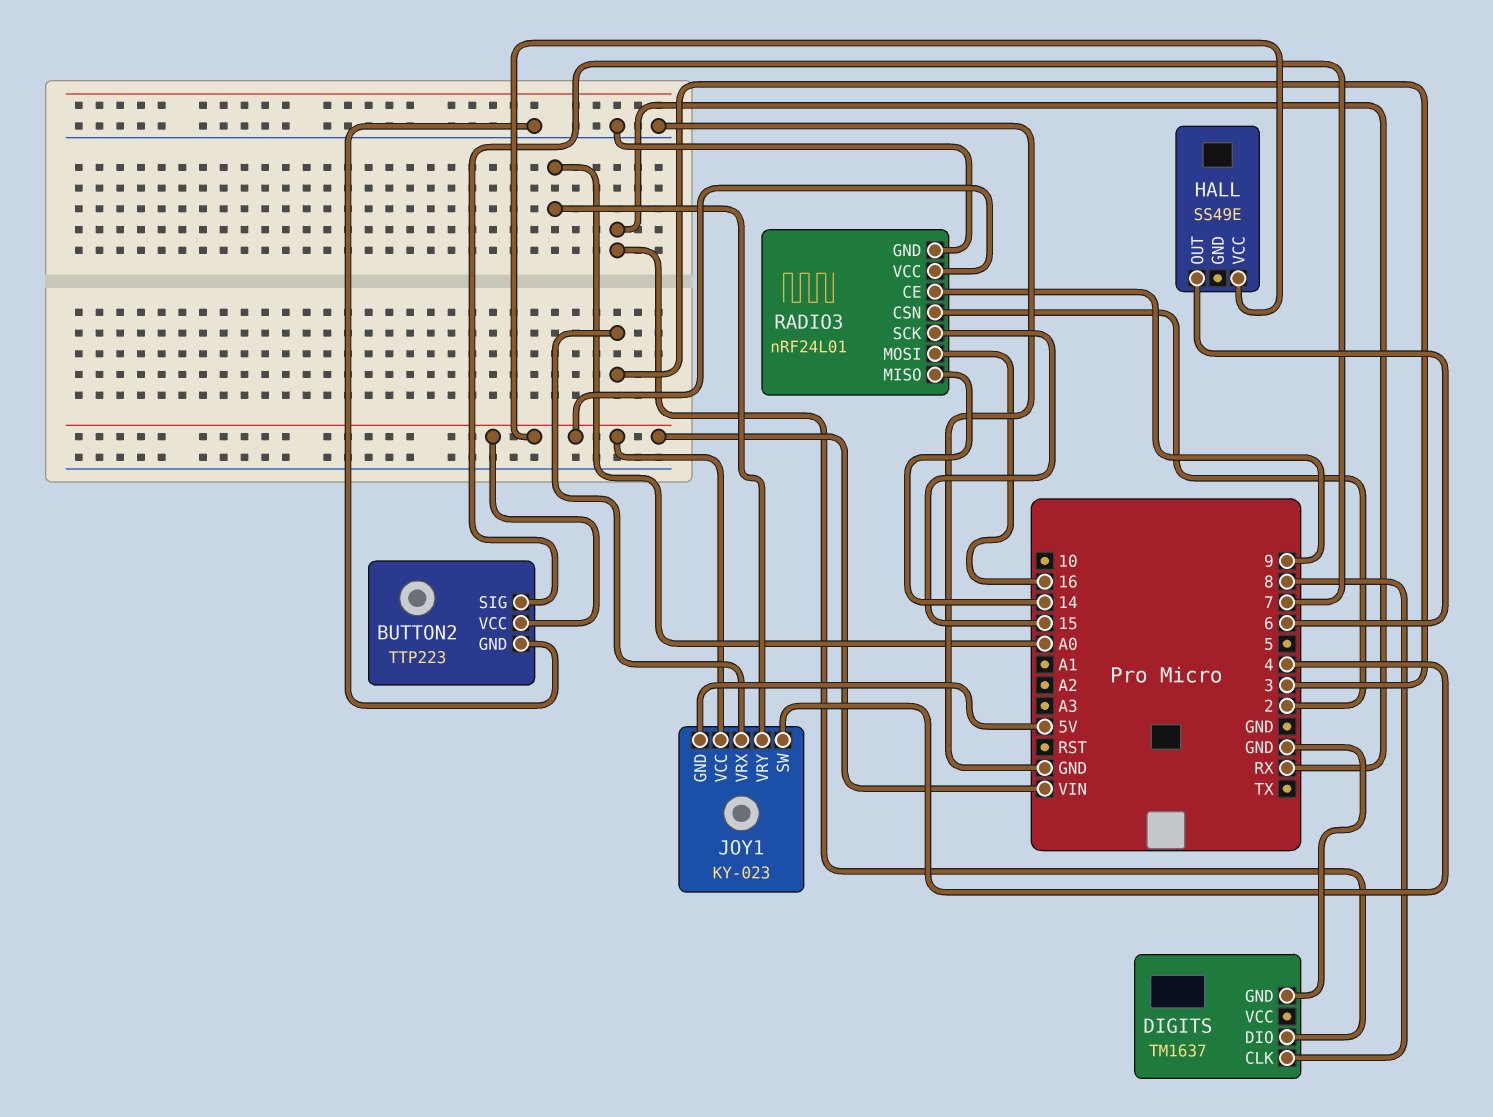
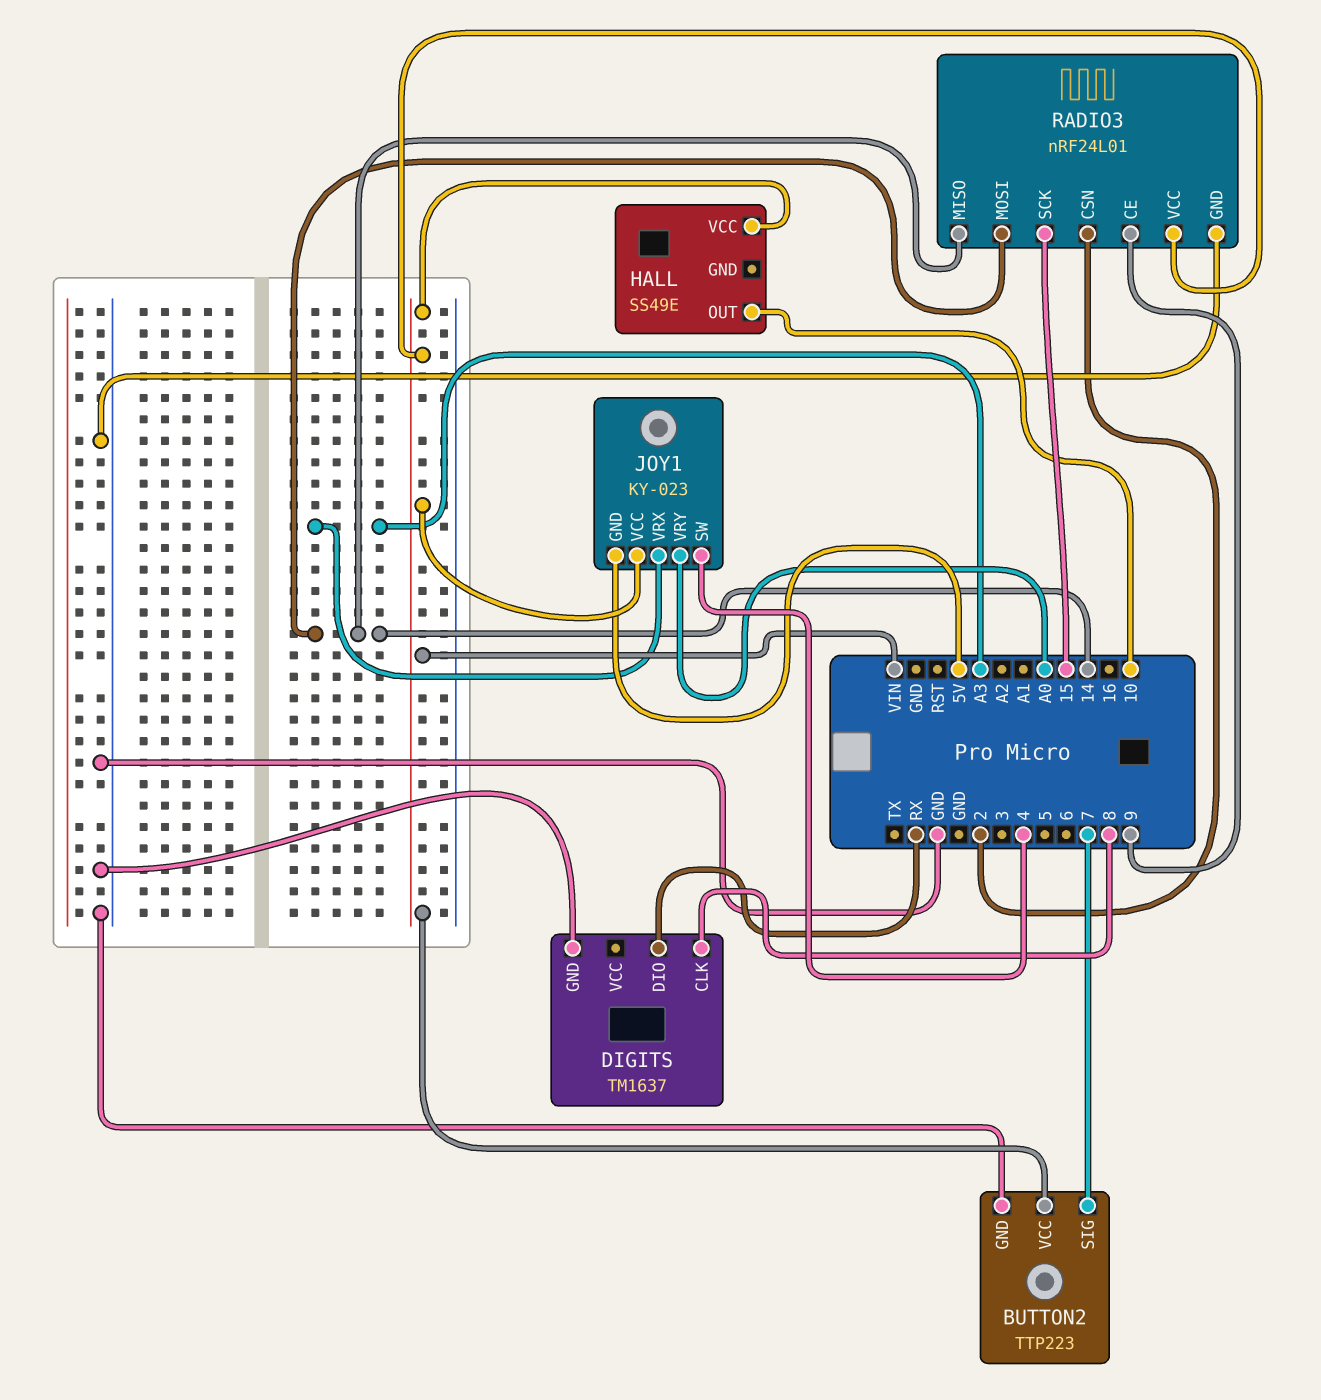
HALL pin OUT: 6 -> 10
JOY1 pin VRX: 3 -> A3
RADIO3 pin MOSI: 16 -> 14

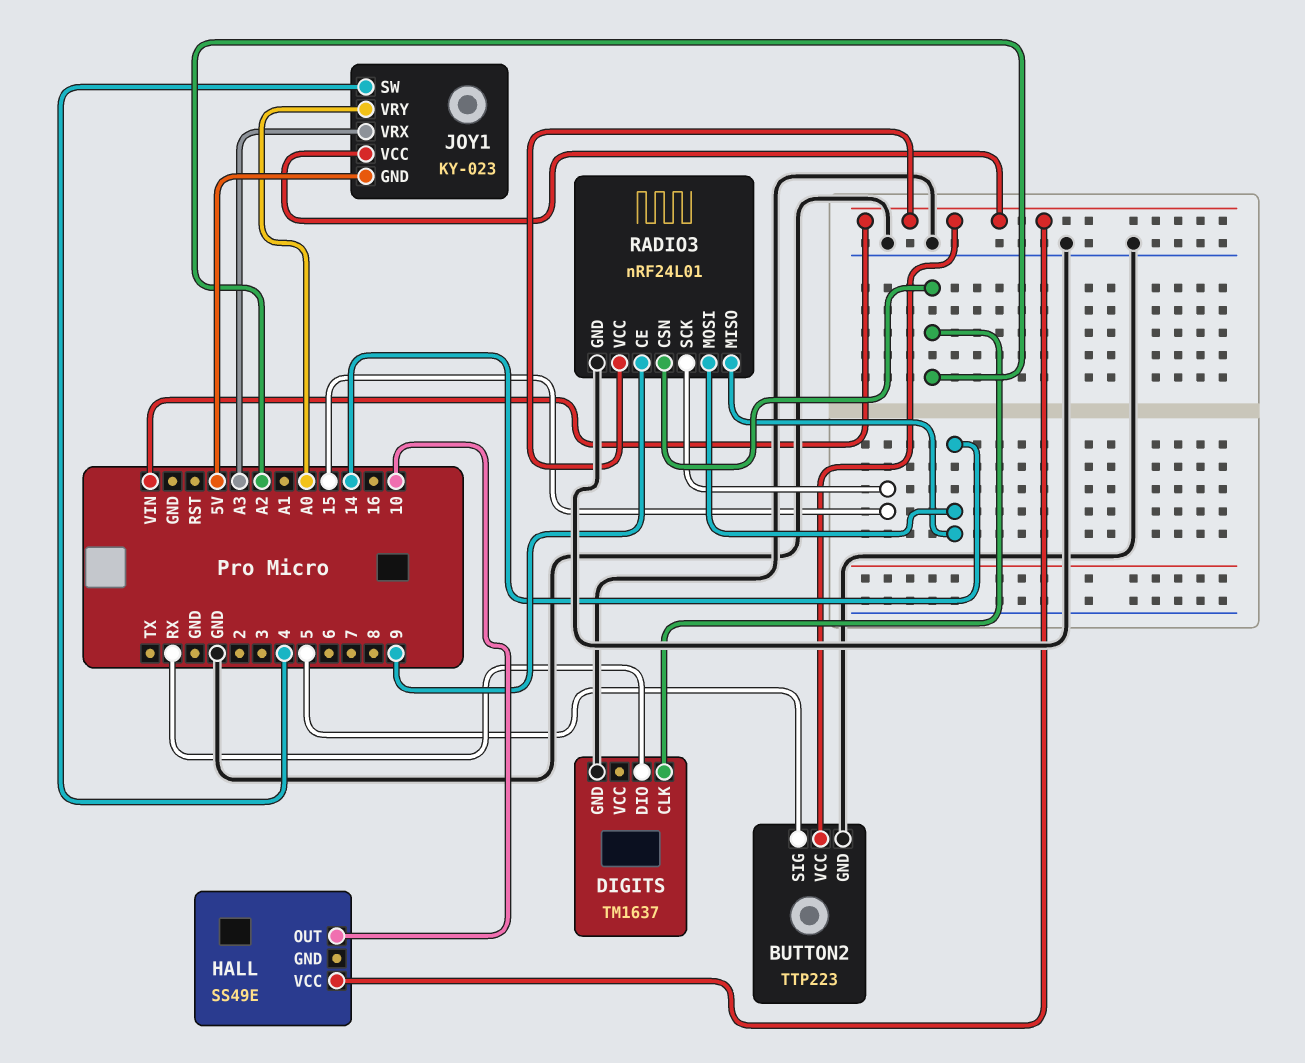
BUTTON2 pin SIG: 7 -> 5
DIGITS pin CLK: 8 -> A2
RADIO3 pin CSN: 2 -> A2

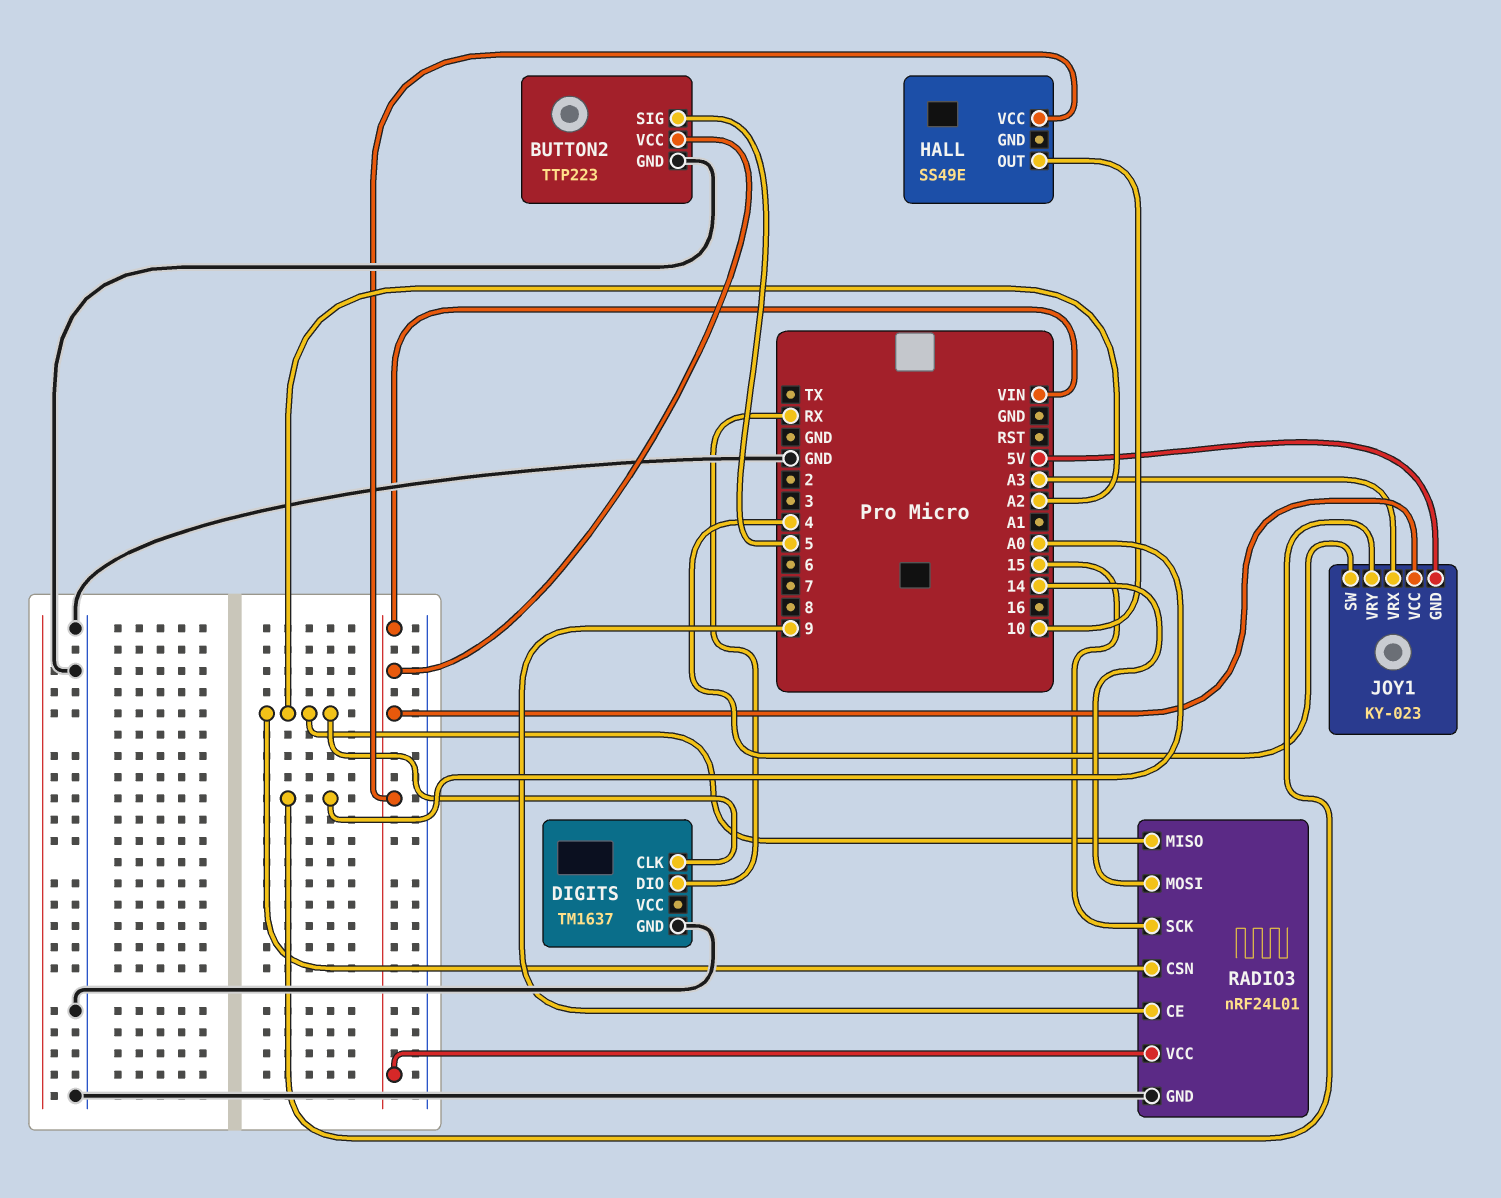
RADIO3 pin MISO: 14 -> A2

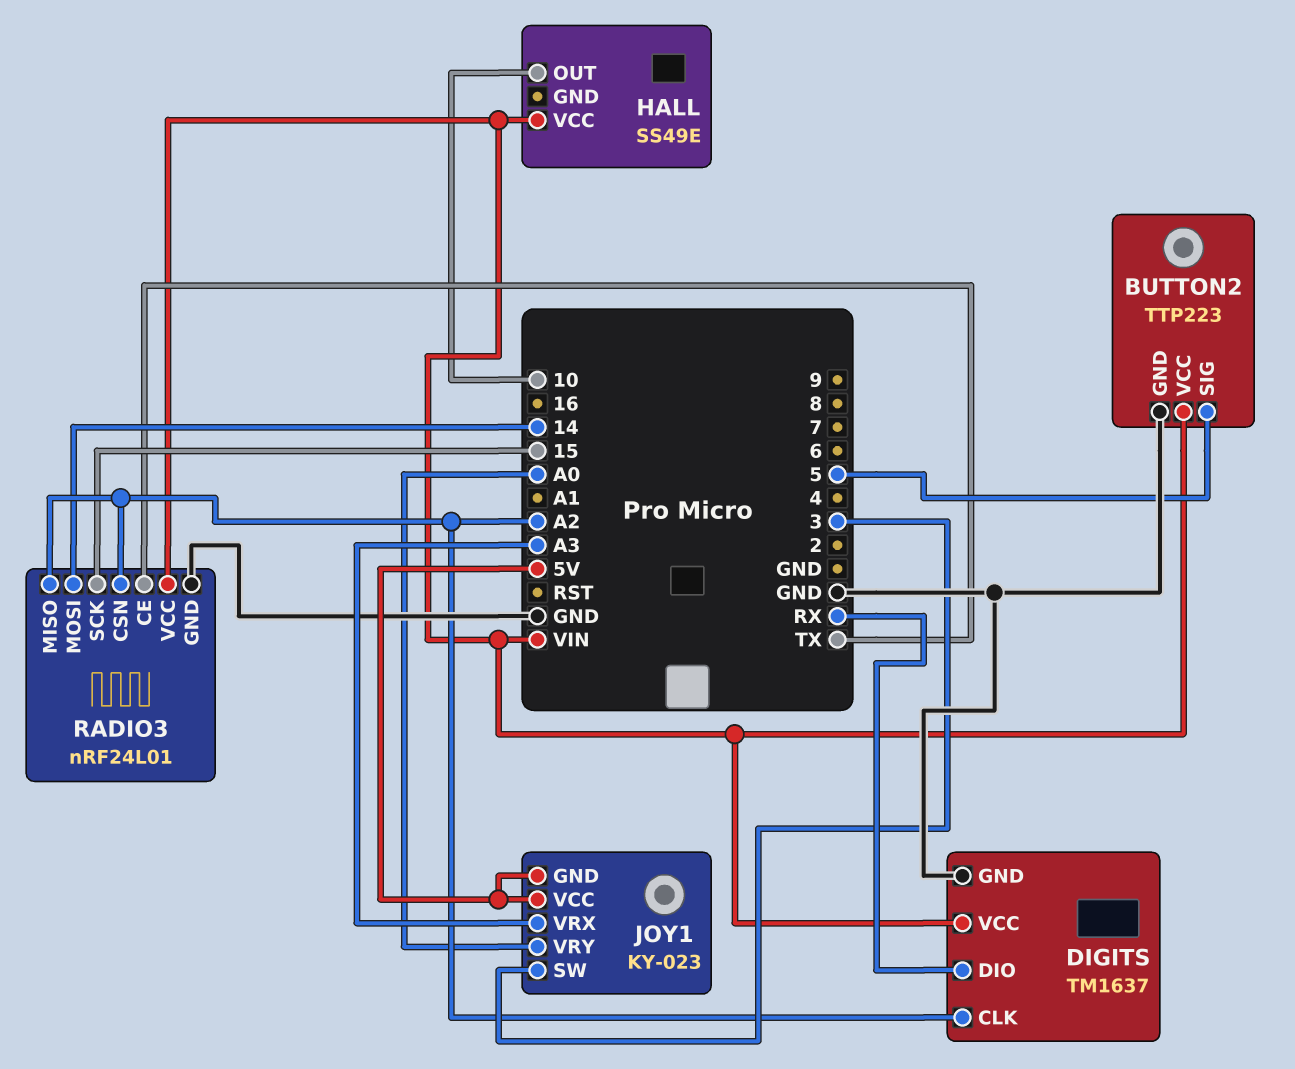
DIGITS pin VCC: none -> VIN
JOY1 pin SW: 4 -> 3
JOY1 pin VCC: VIN -> 5V
RADIO3 pin CE: 9 -> TX

